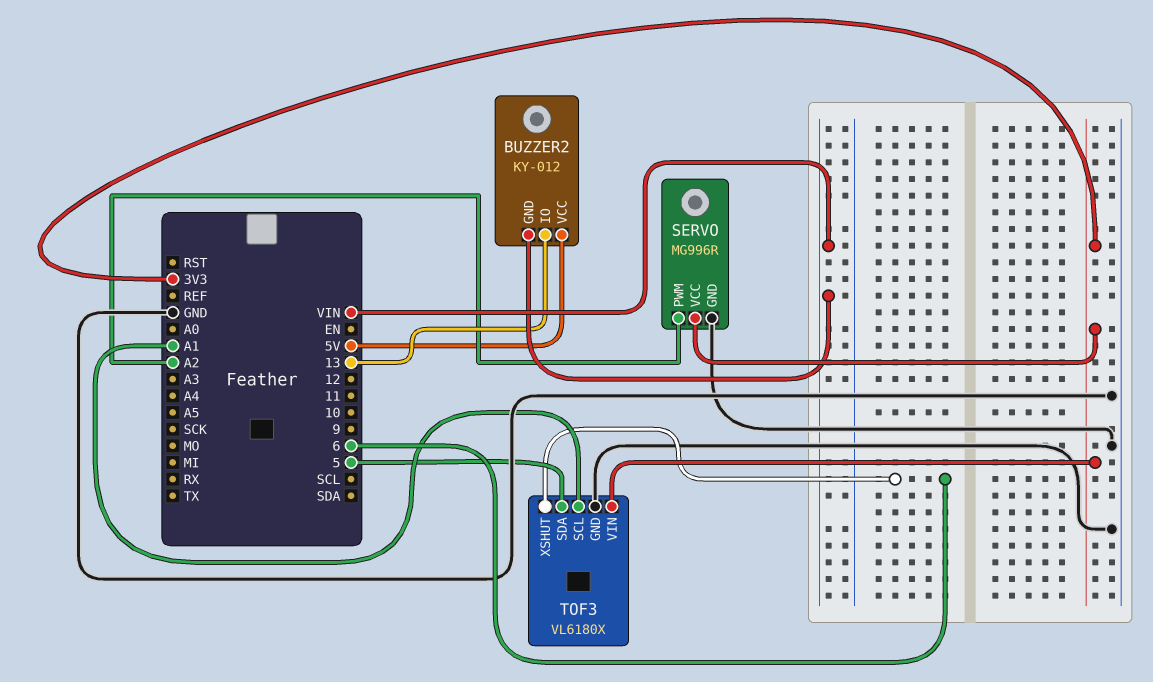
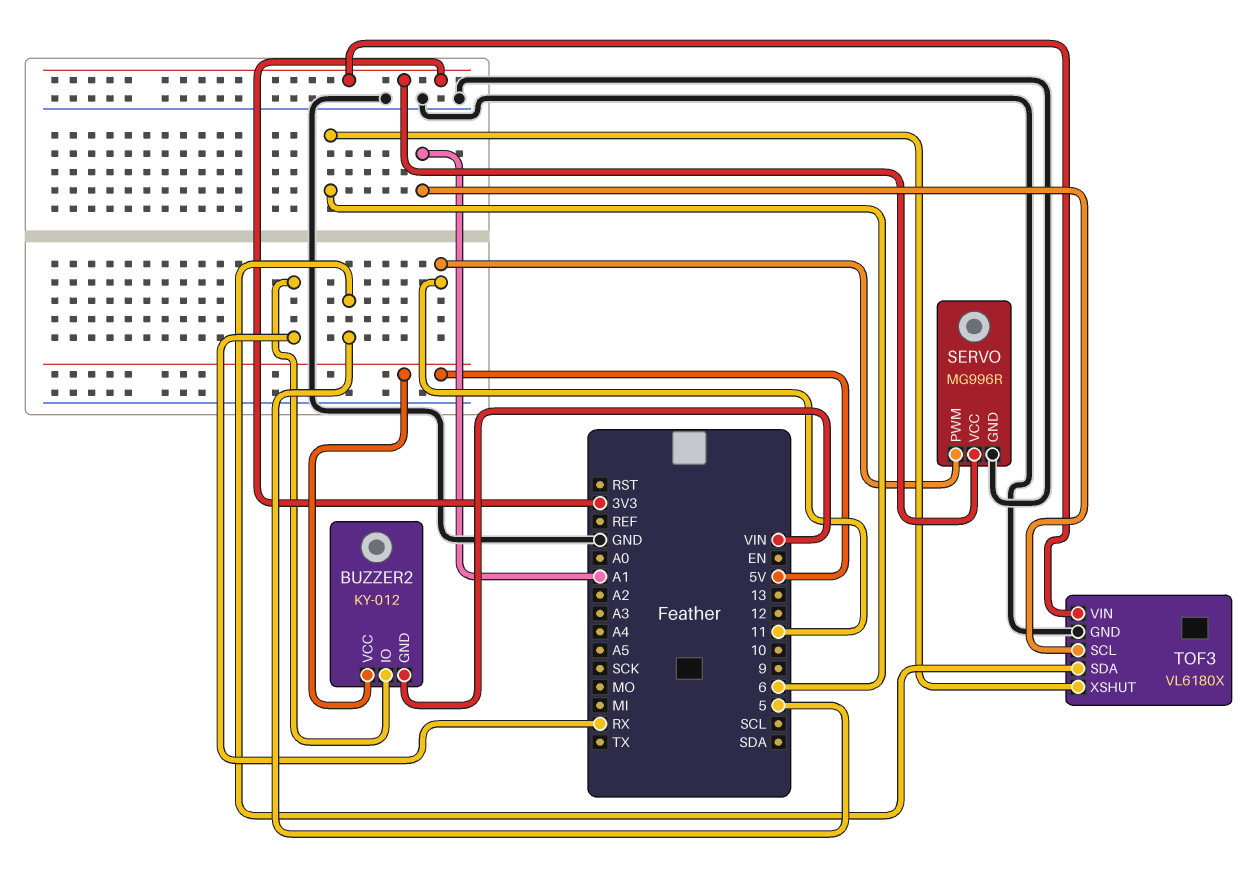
BUZZER2 pin IO: 13 -> RX
SERVO pin PWM: A2 -> 11

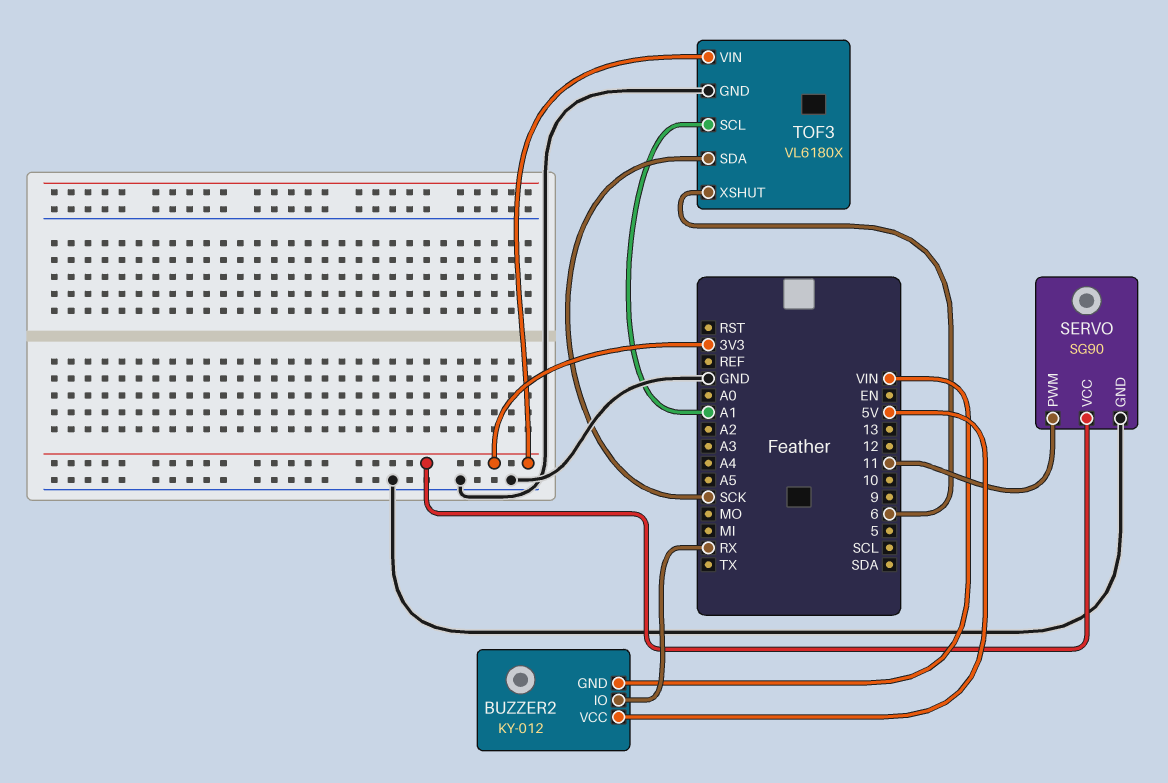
SERVO: MG996R -> SG90
TOF3 pin SDA: 5 -> SCK

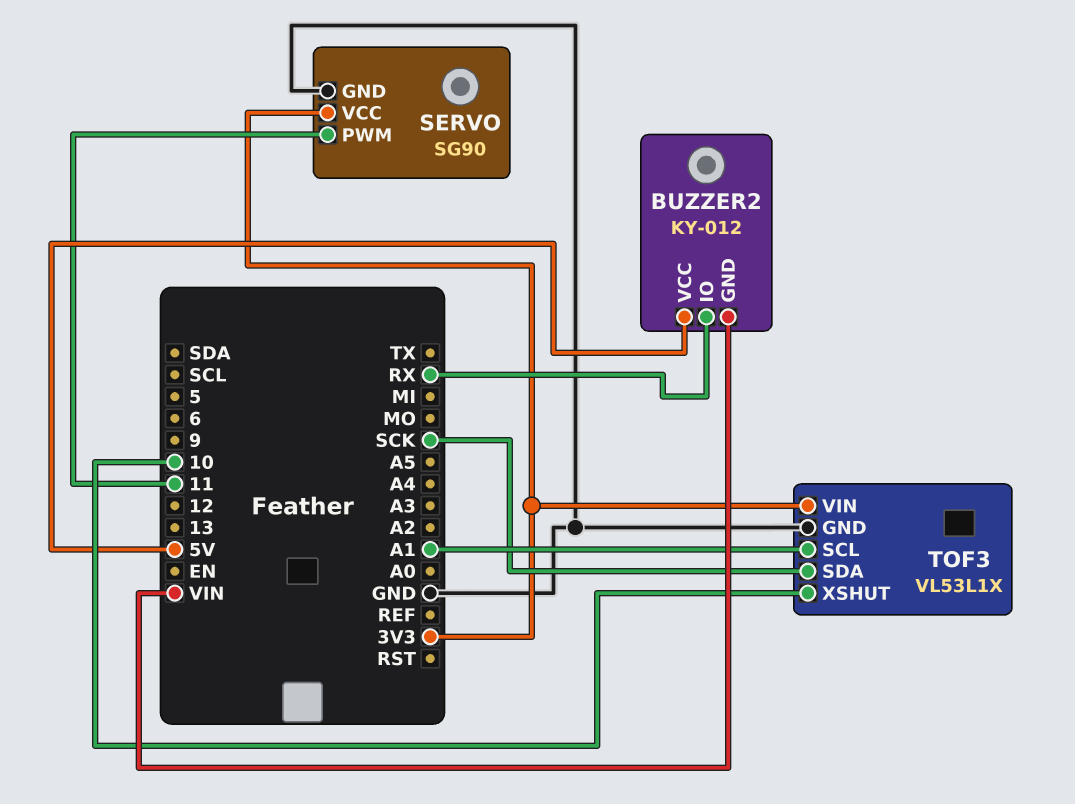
TOF3: VL6180X -> VL53L1X
TOF3 pin XSHUT: 6 -> 10

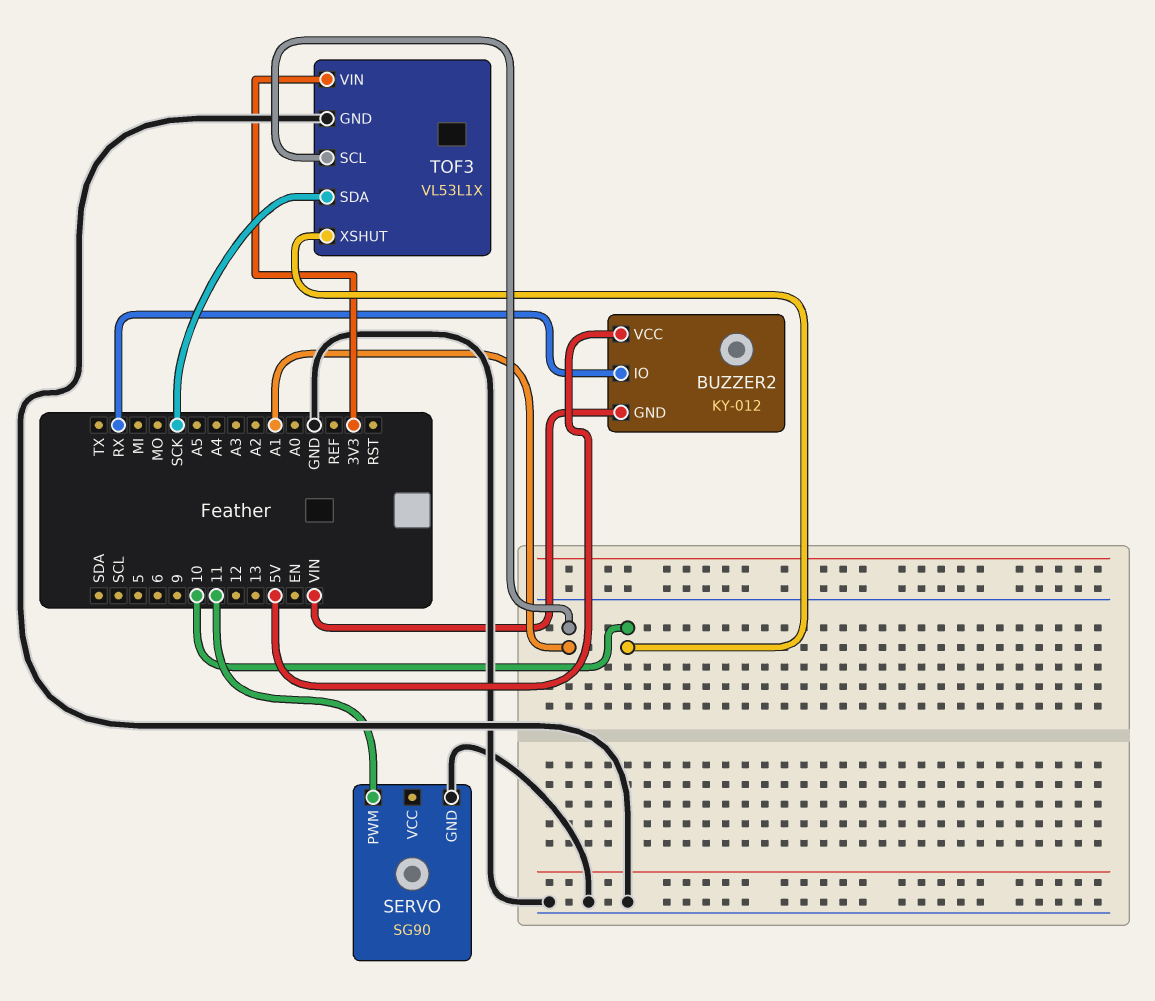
SERVO pin VCC: 3V3 -> none

